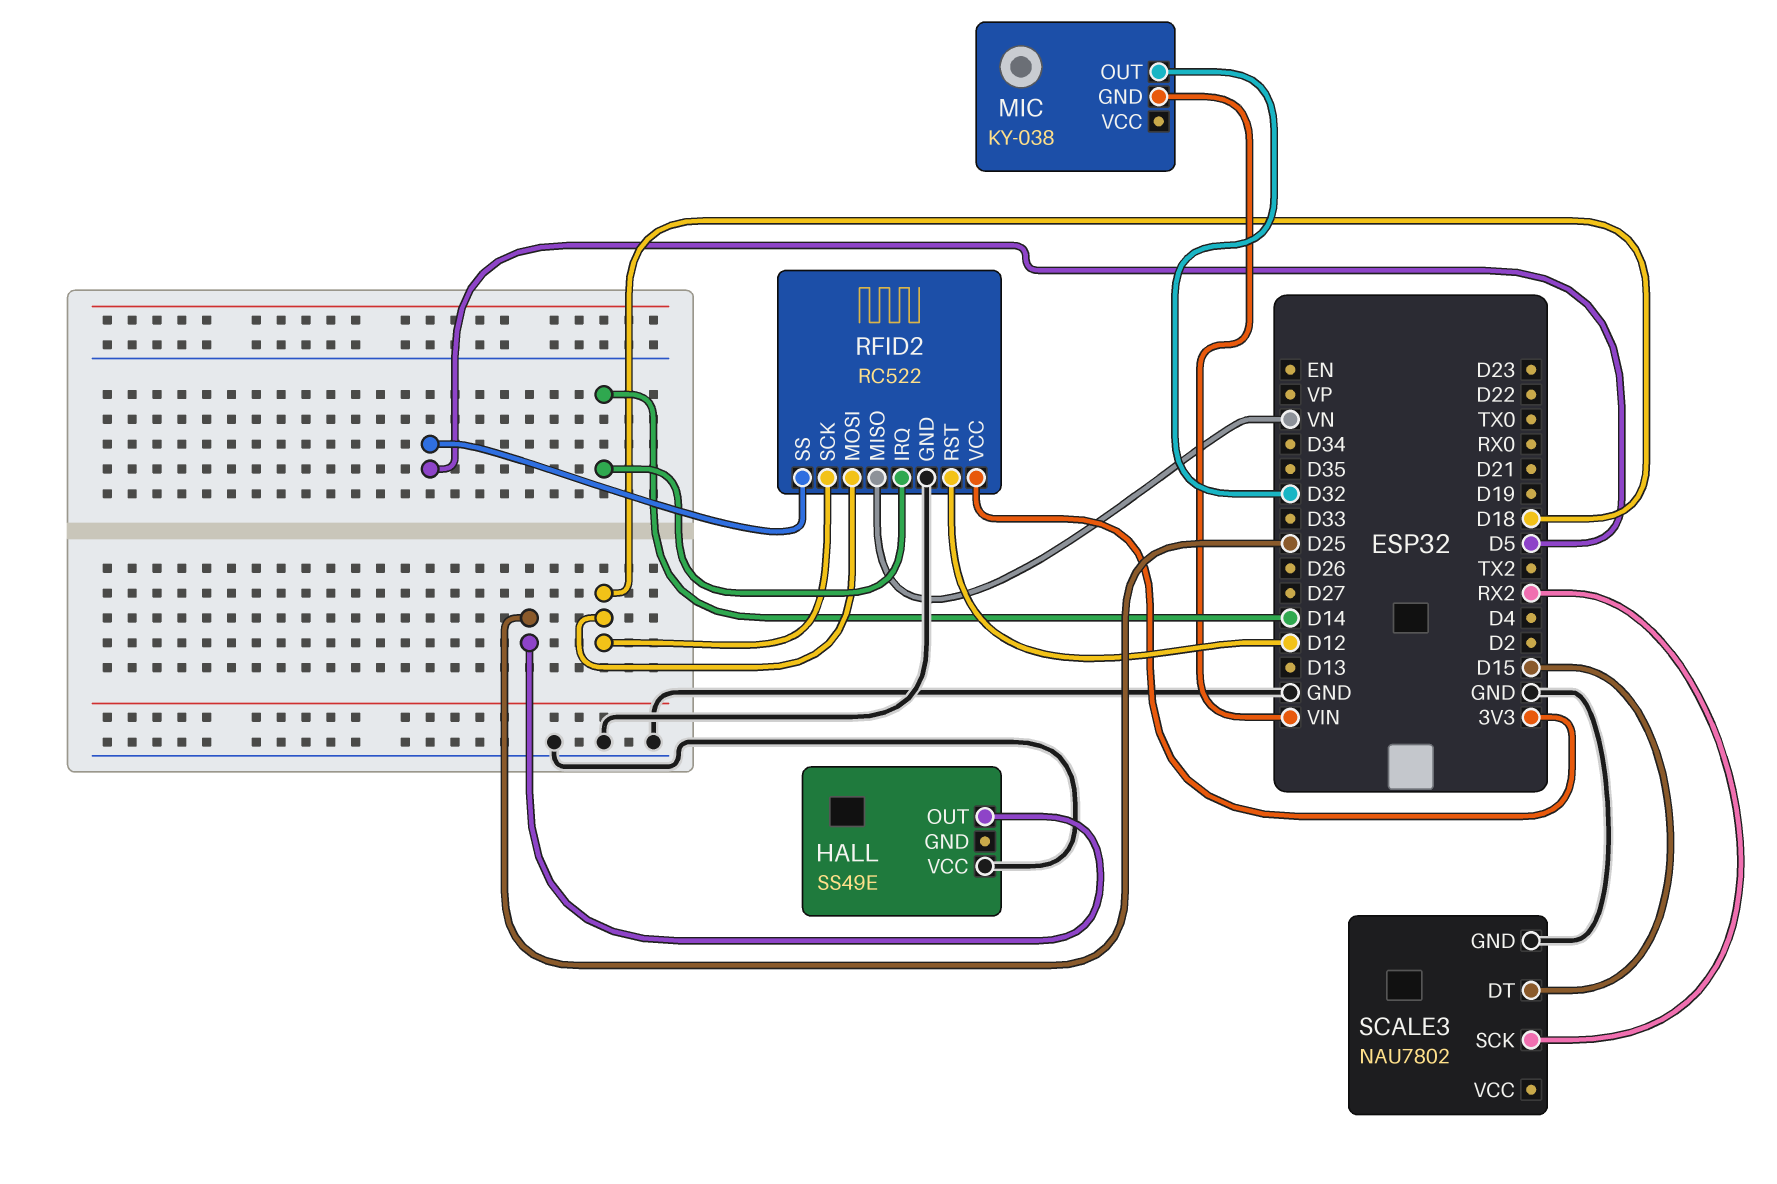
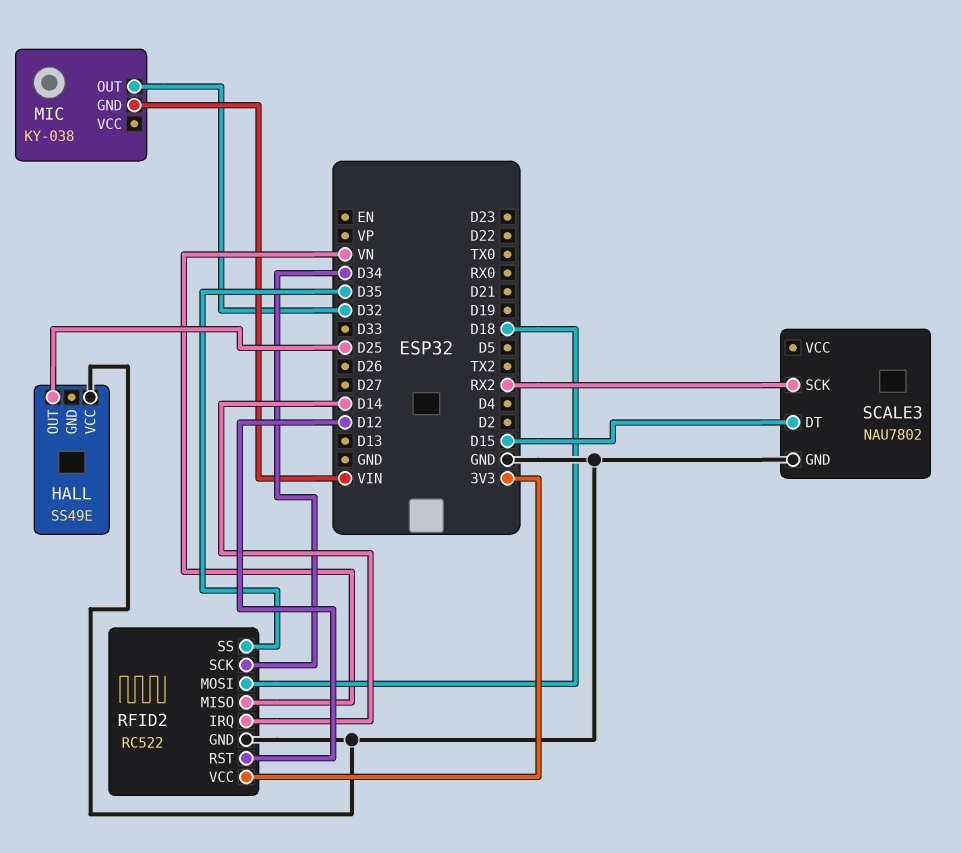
RFID2 pin SCK: D18 -> D34
RFID2 pin SS: D5 -> D35

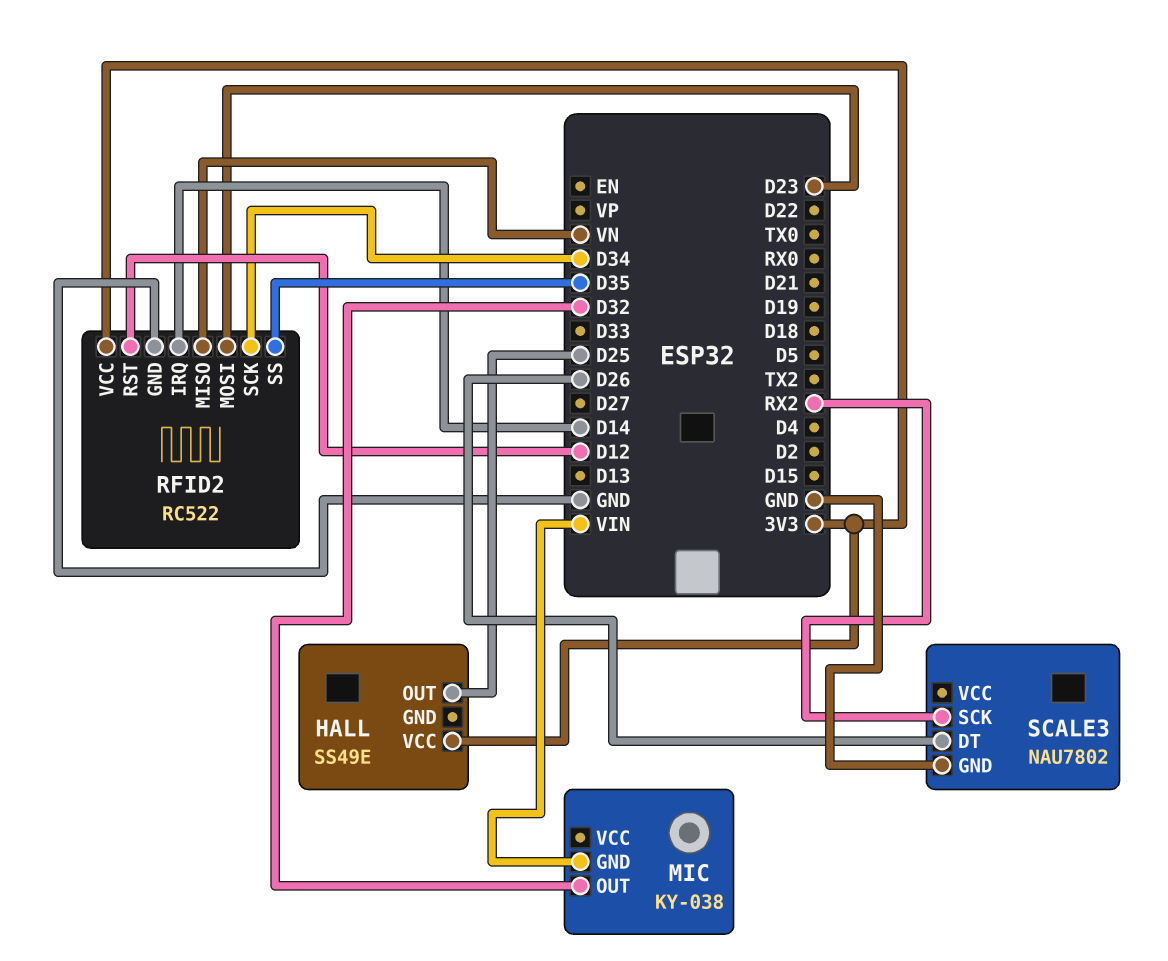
HALL pin VCC: GND -> 3V3
RFID2 pin MOSI: D18 -> D23
SCALE3 pin DT: D15 -> D26

